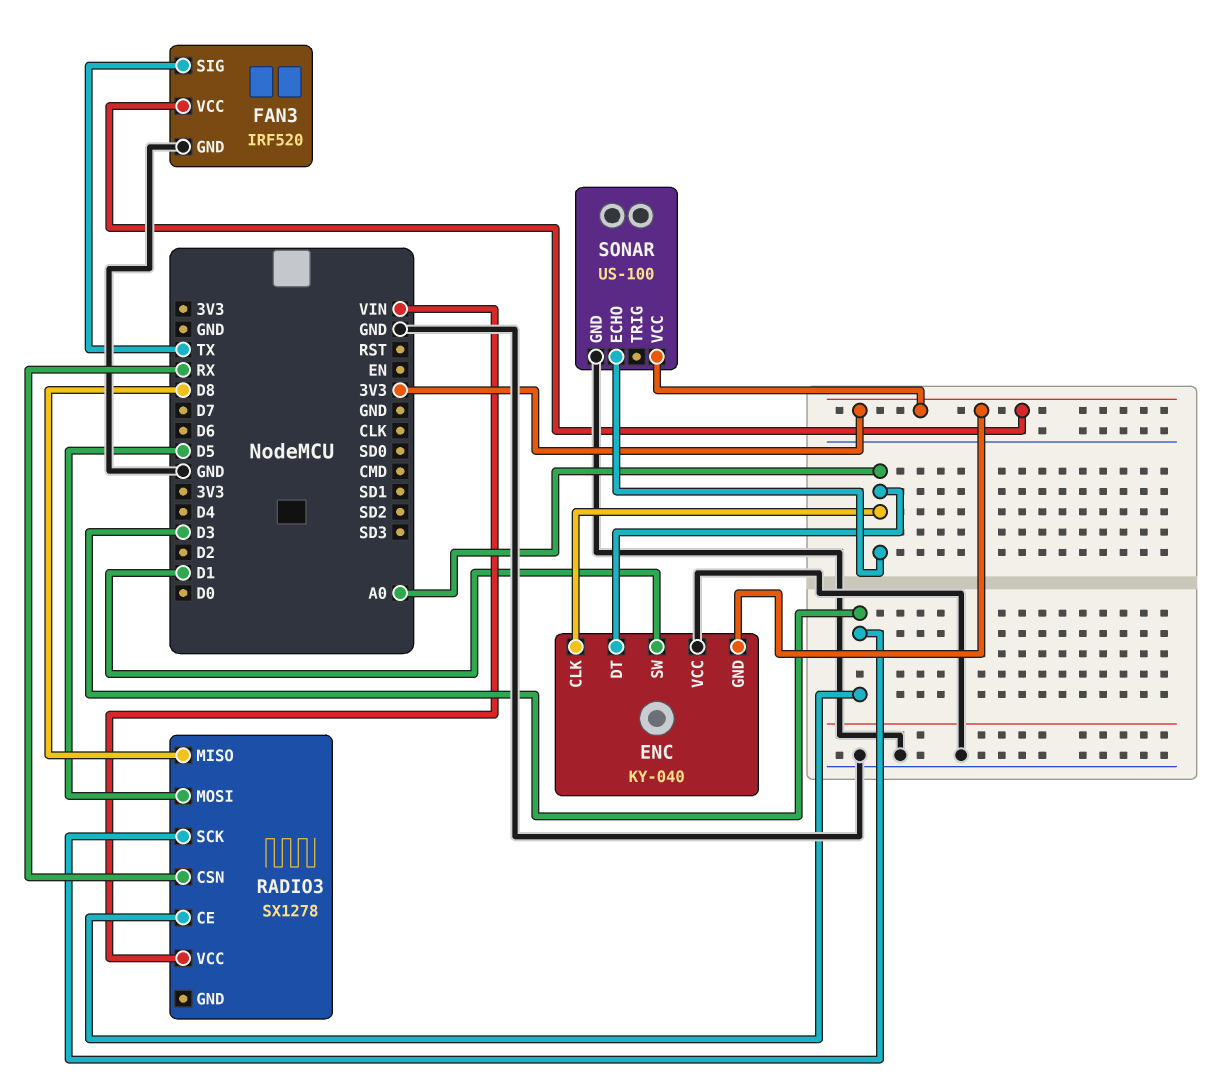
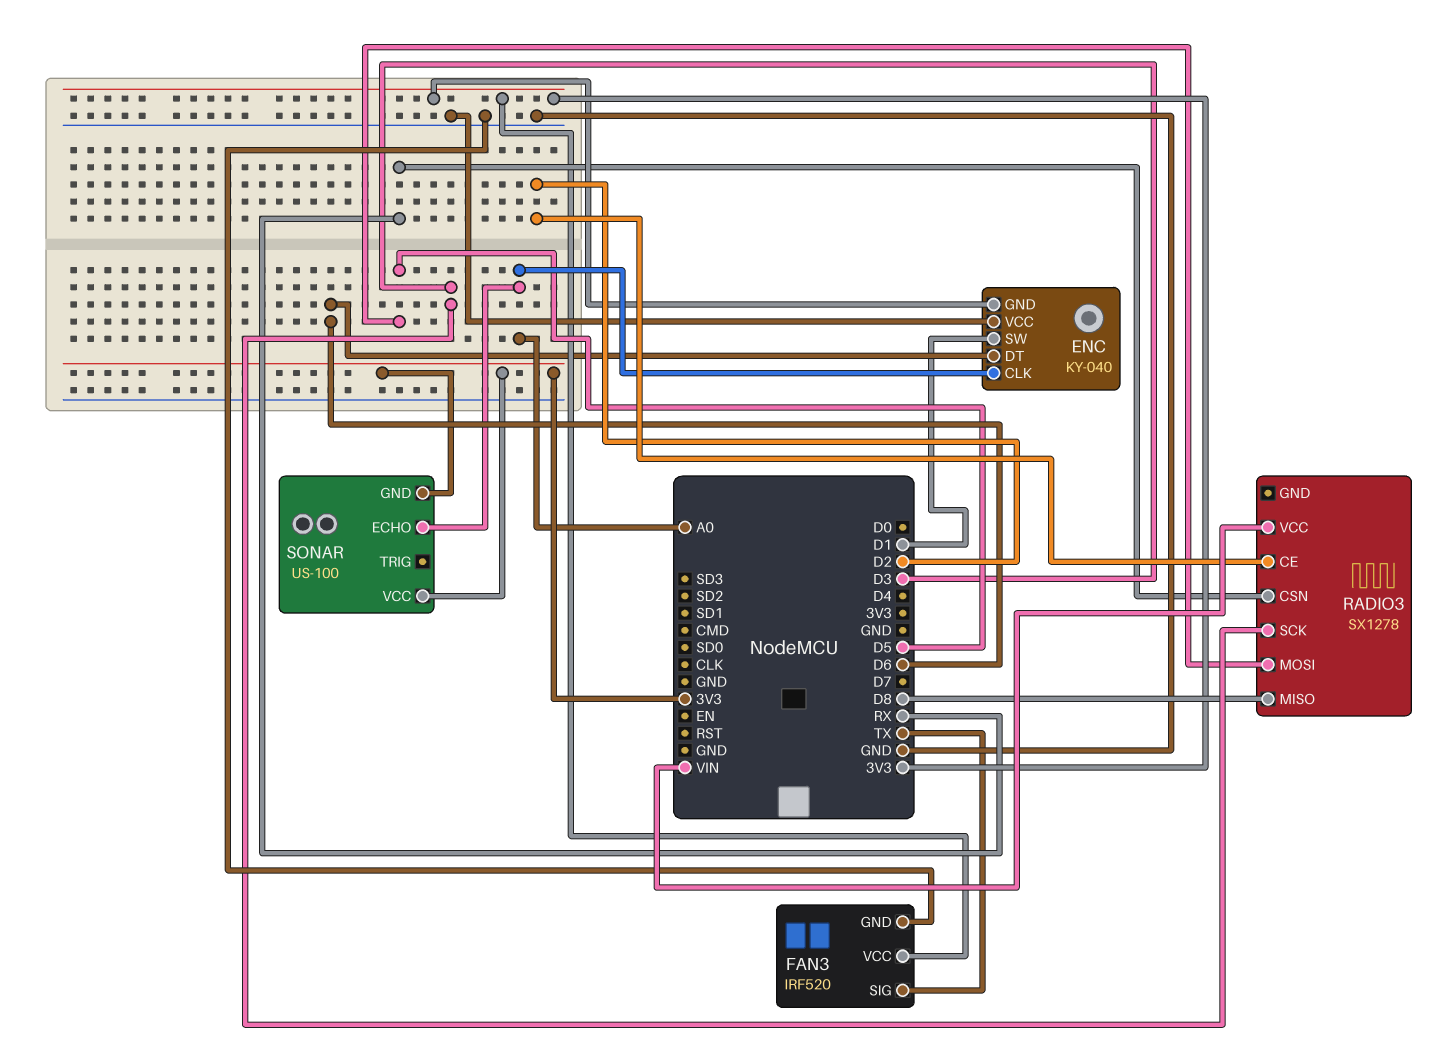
ENC pin DT: A0 -> D6
RADIO3 pin CE: D3 -> D2
SONAR pin GND: GND -> 3V3

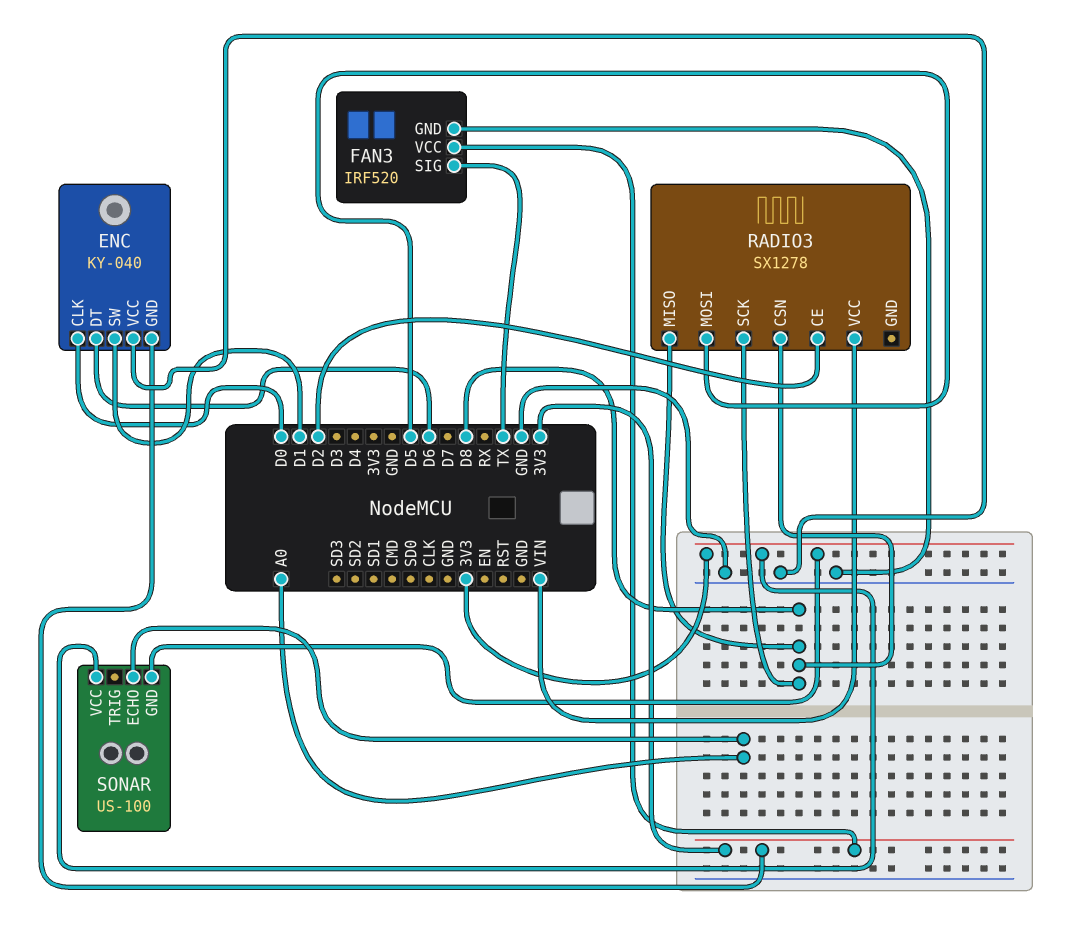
ENC pin CLK: A0 -> D0
RADIO3 pin CSN: RX -> D8
RADIO3 pin SCK: D3 -> D8

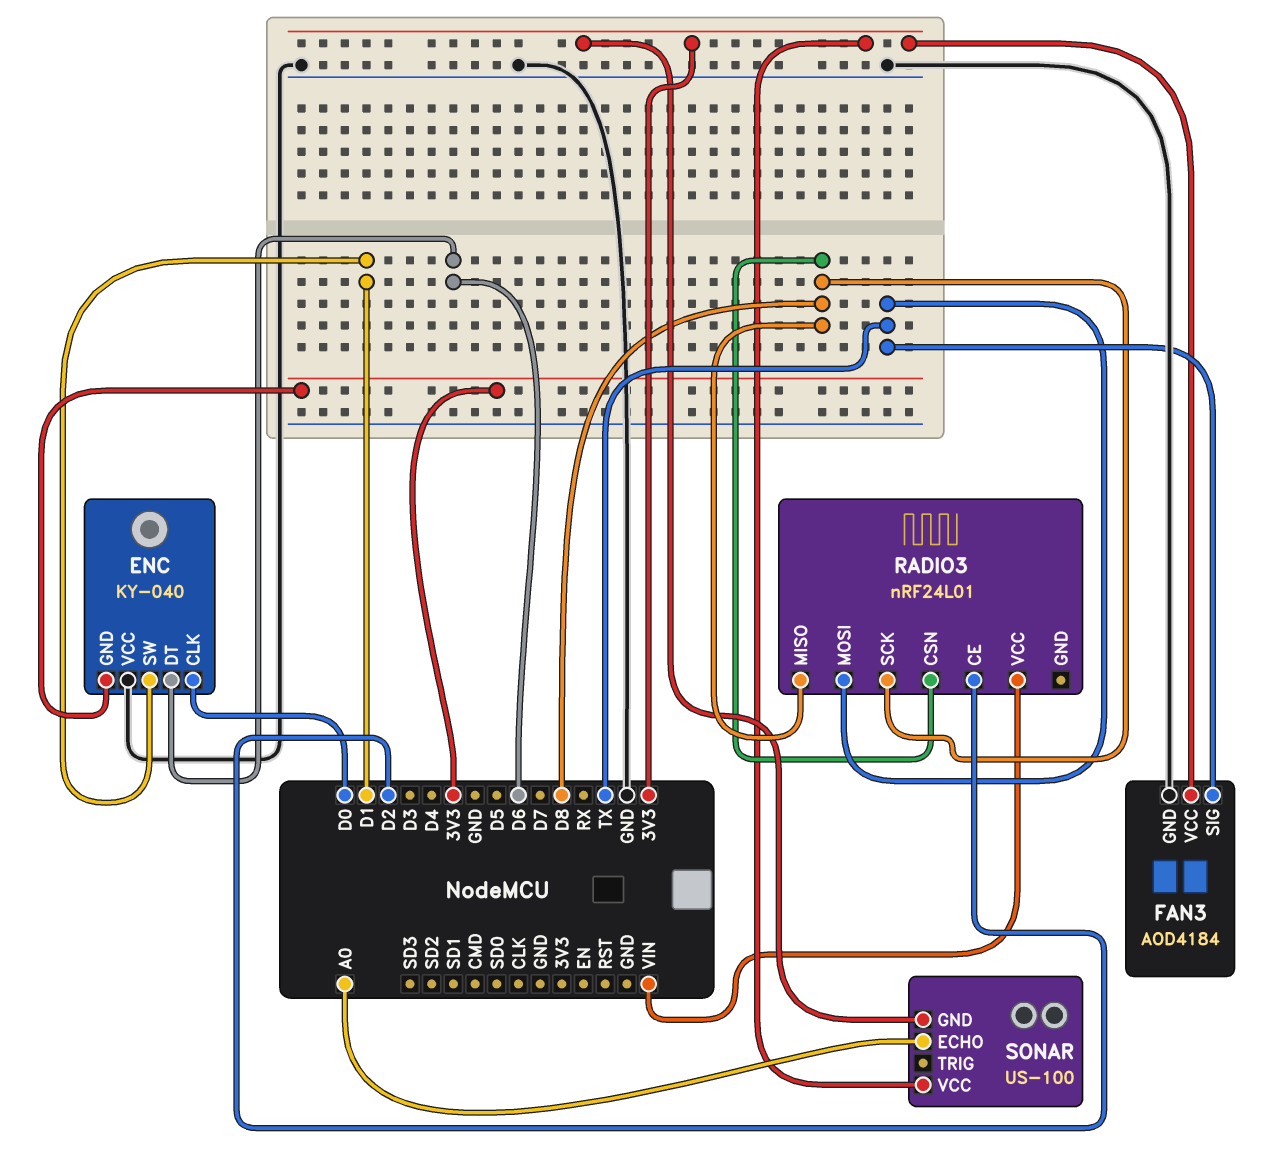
FAN3: IRF520 -> AOD4184
RADIO3: SX1278 -> nRF24L01
RADIO3 pin MOSI: D5 -> TX

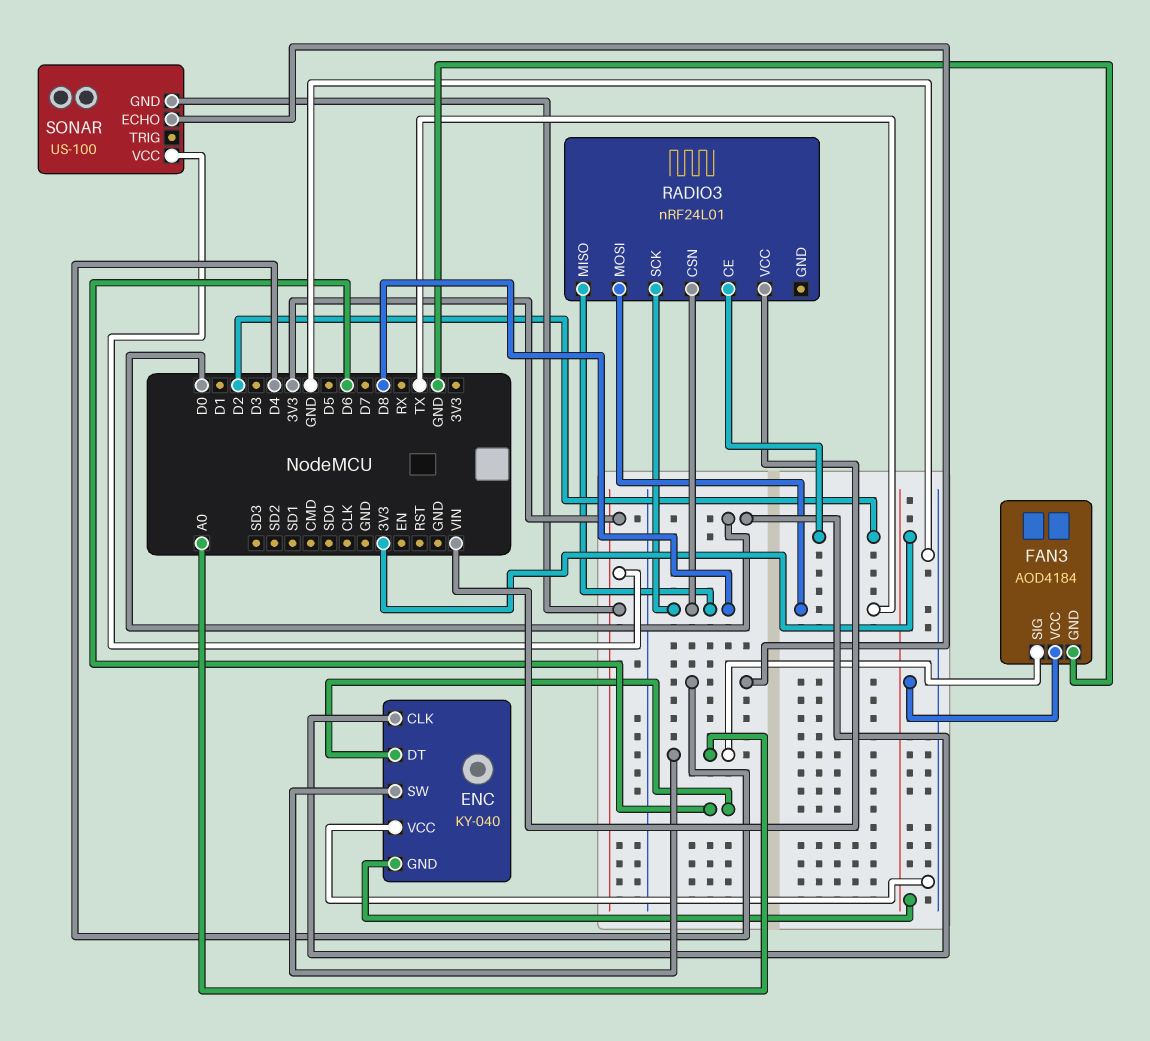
ENC pin SW: D1 -> A0
FAN3 pin SIG: TX -> A0
SONAR pin ECHO: A0 -> D4

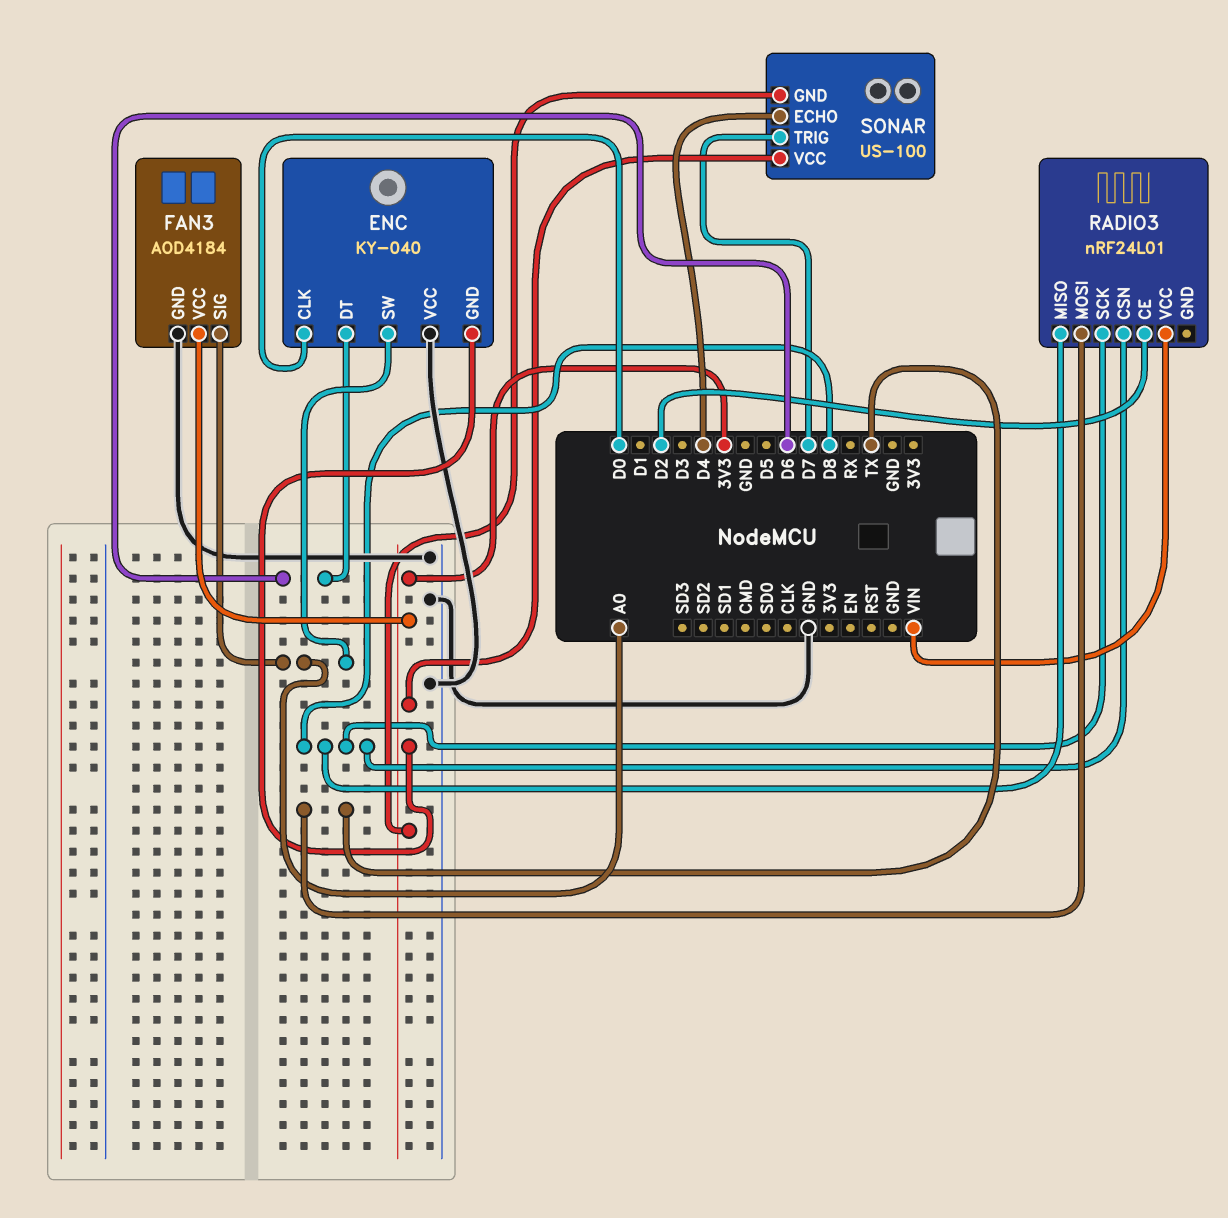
SONAR pin TRIG: none -> D7

